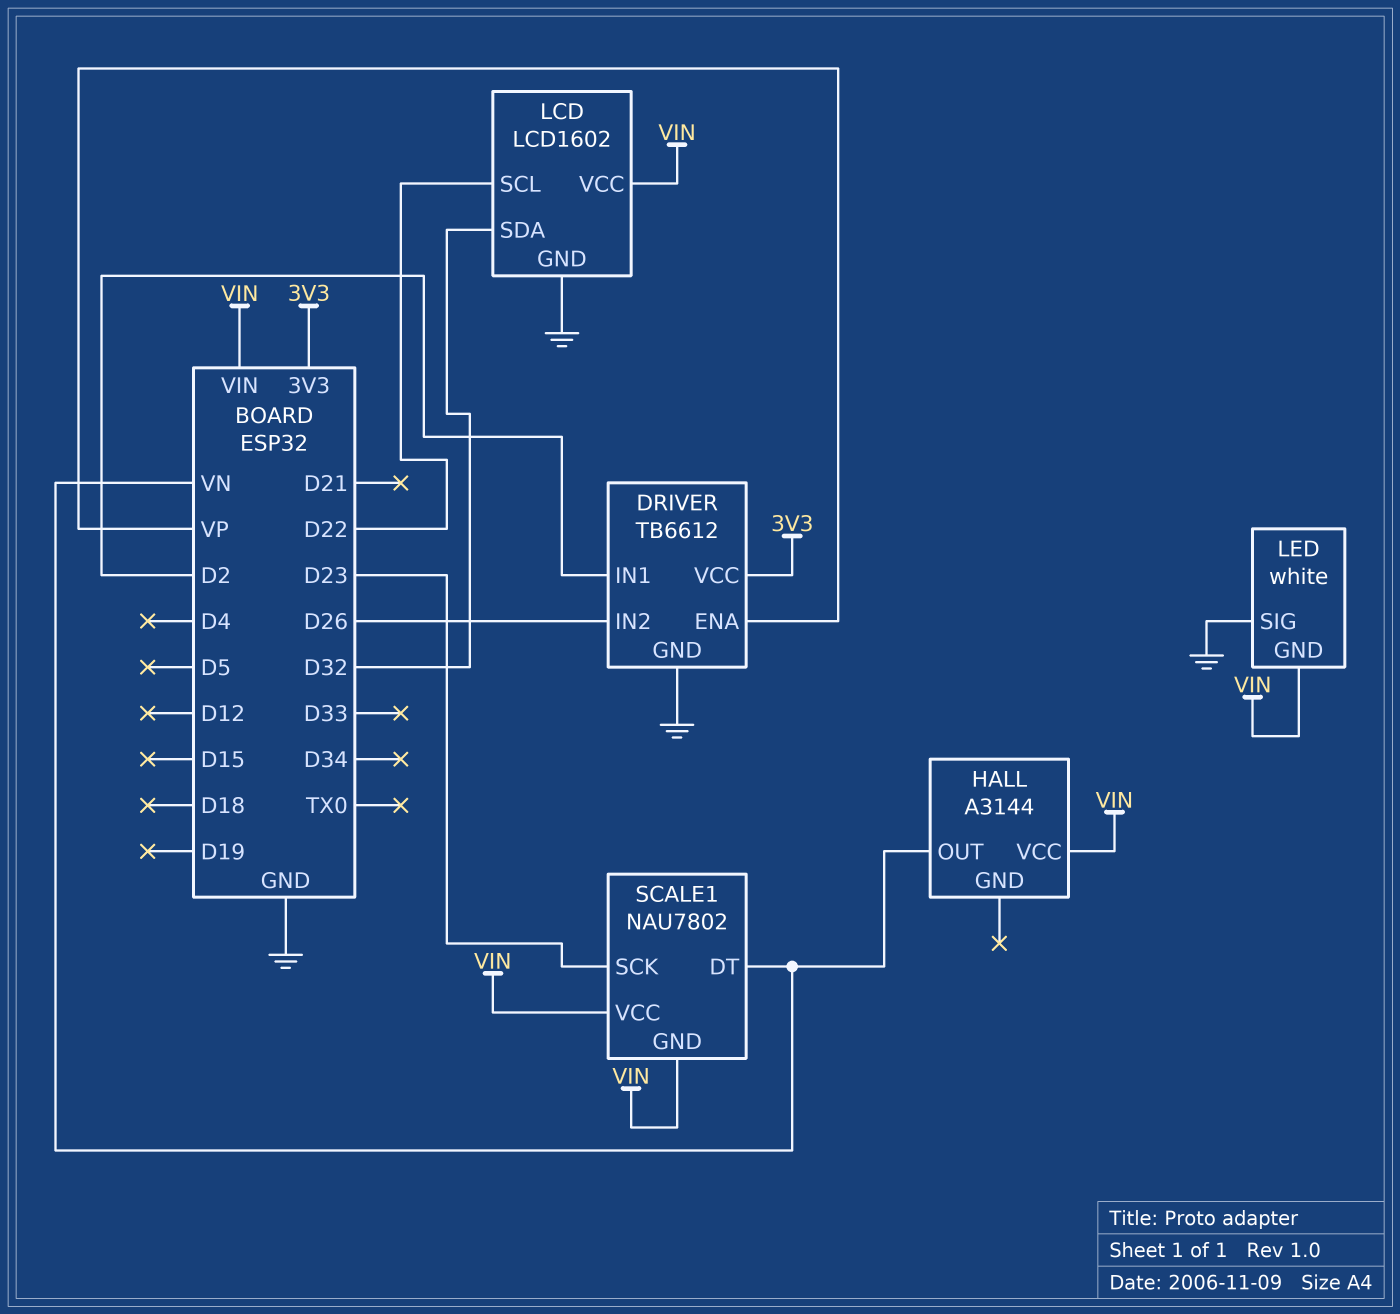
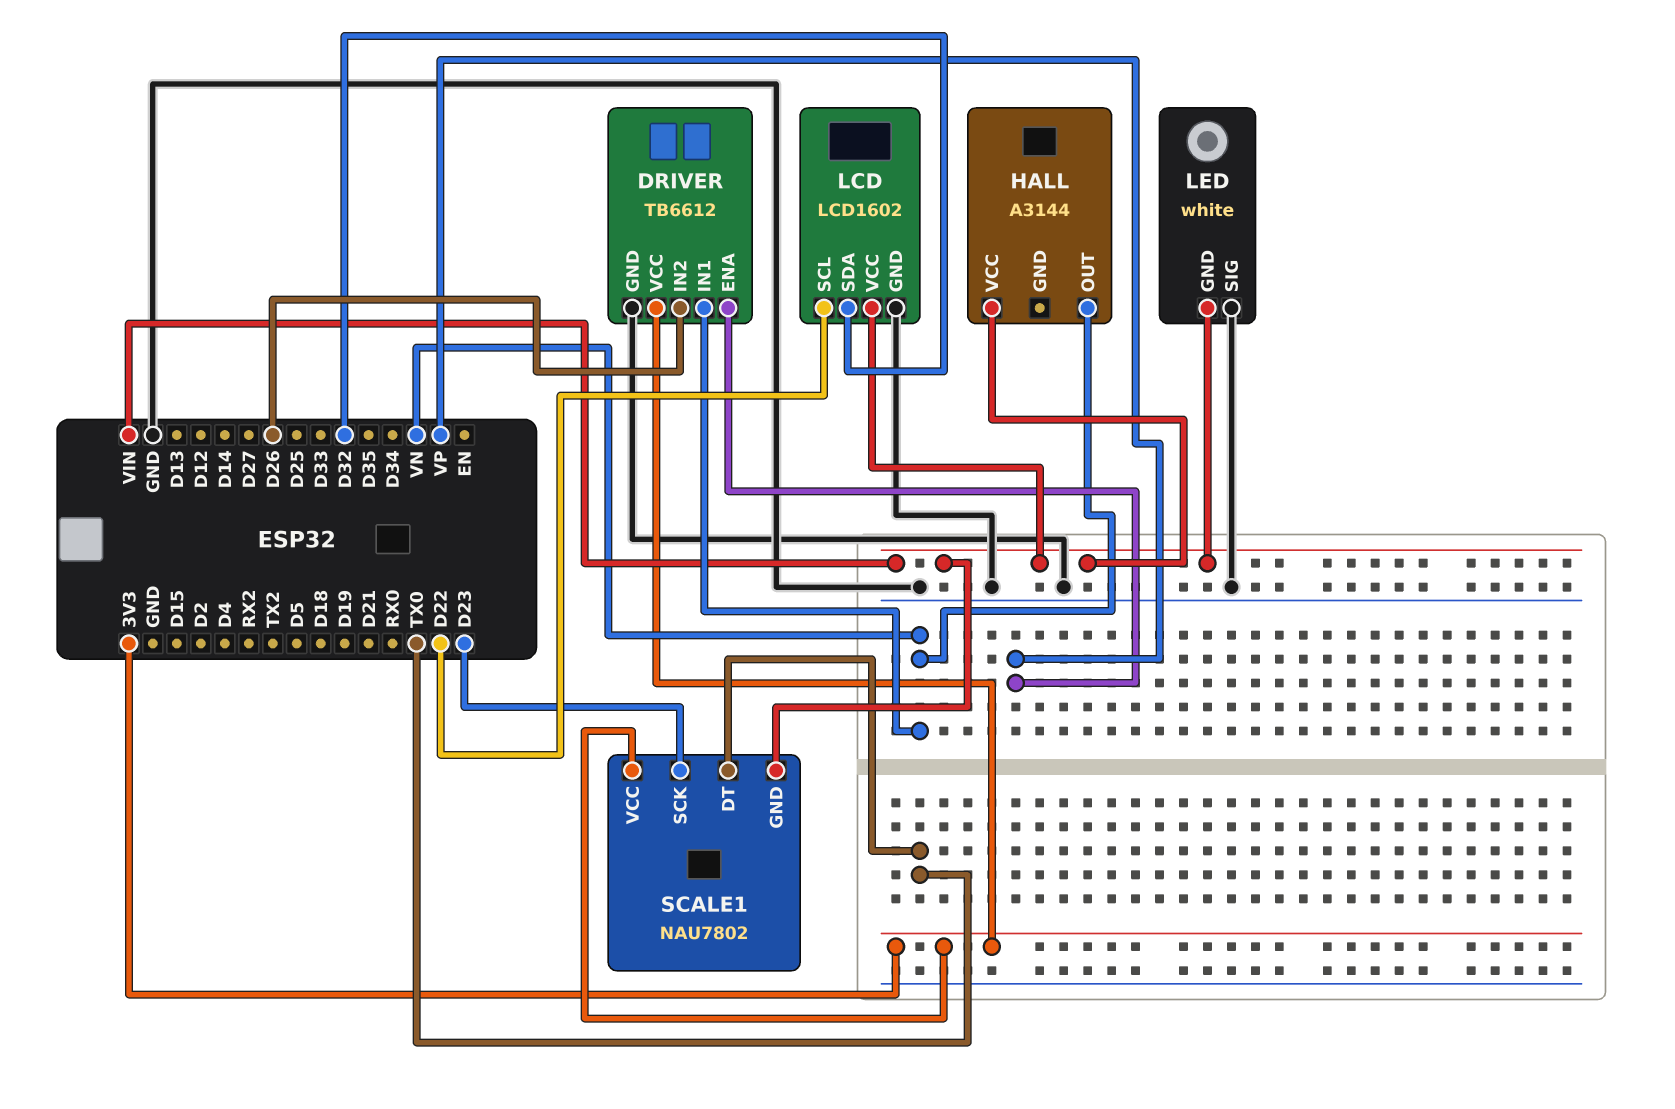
DRIVER pin IN1: D2 -> VN
SCALE1 pin DT: VN -> TX0
SCALE1 pin VCC: VIN -> 3V3

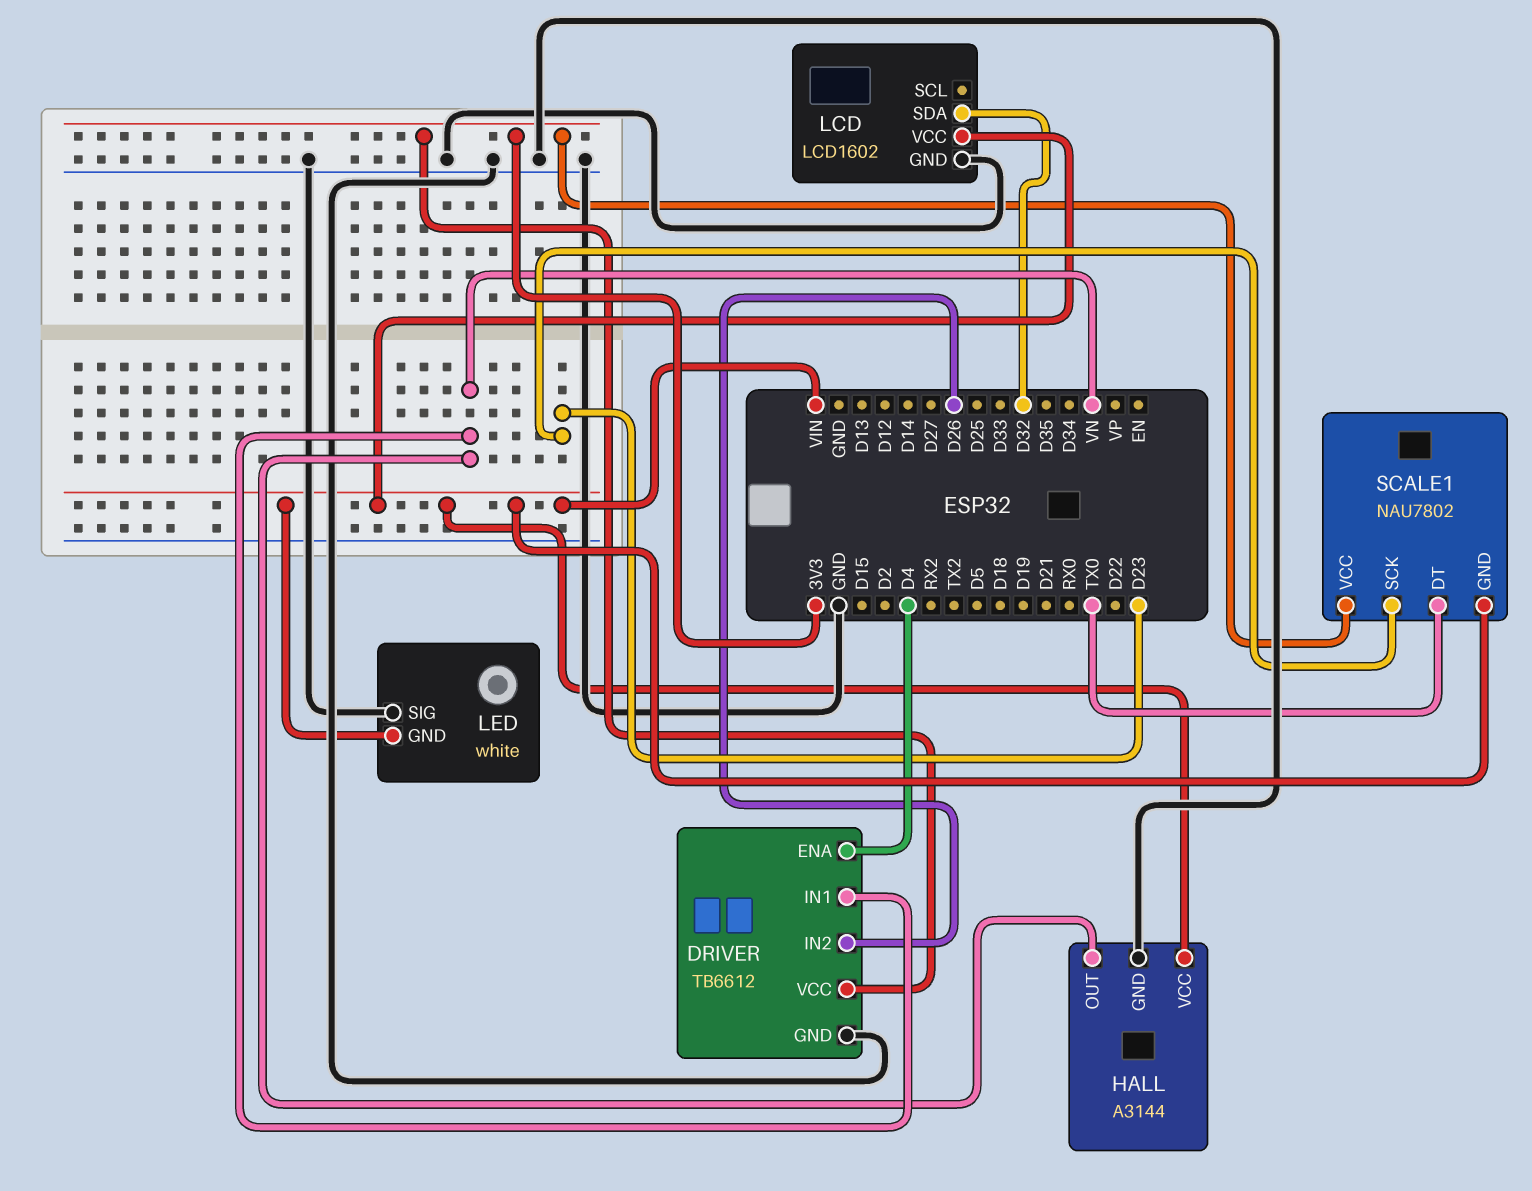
DRIVER pin ENA: VP -> D4
HALL pin GND: none -> GND
LCD pin SCL: D22 -> none

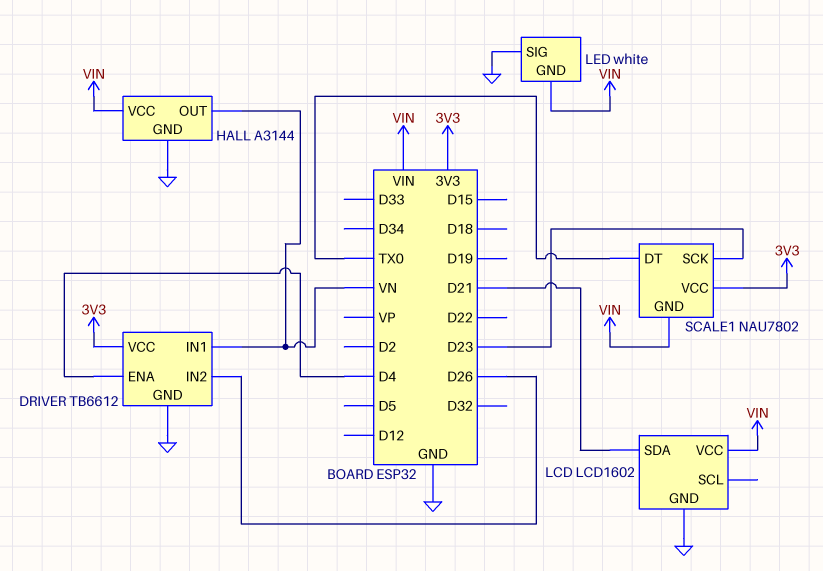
LCD pin SDA: D32 -> D21

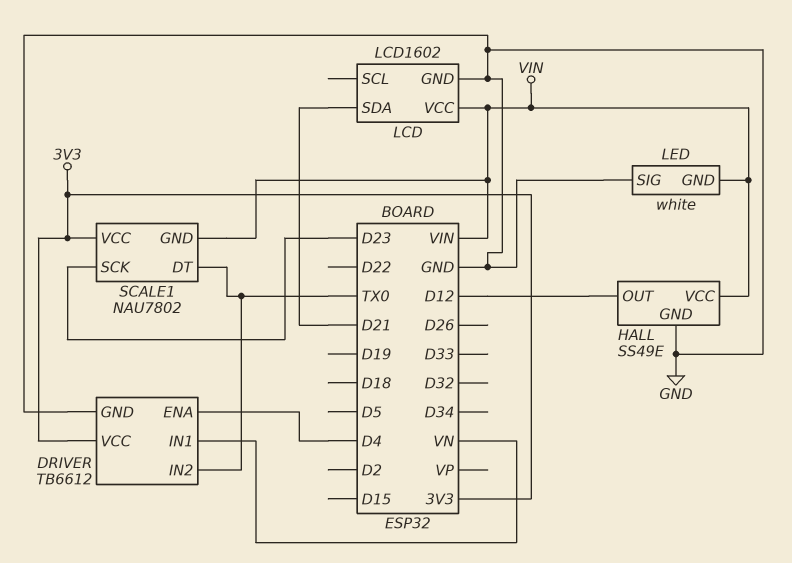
DRIVER pin IN2: D26 -> TX0
HALL: A3144 -> SS49E
HALL pin OUT: VN -> D12

